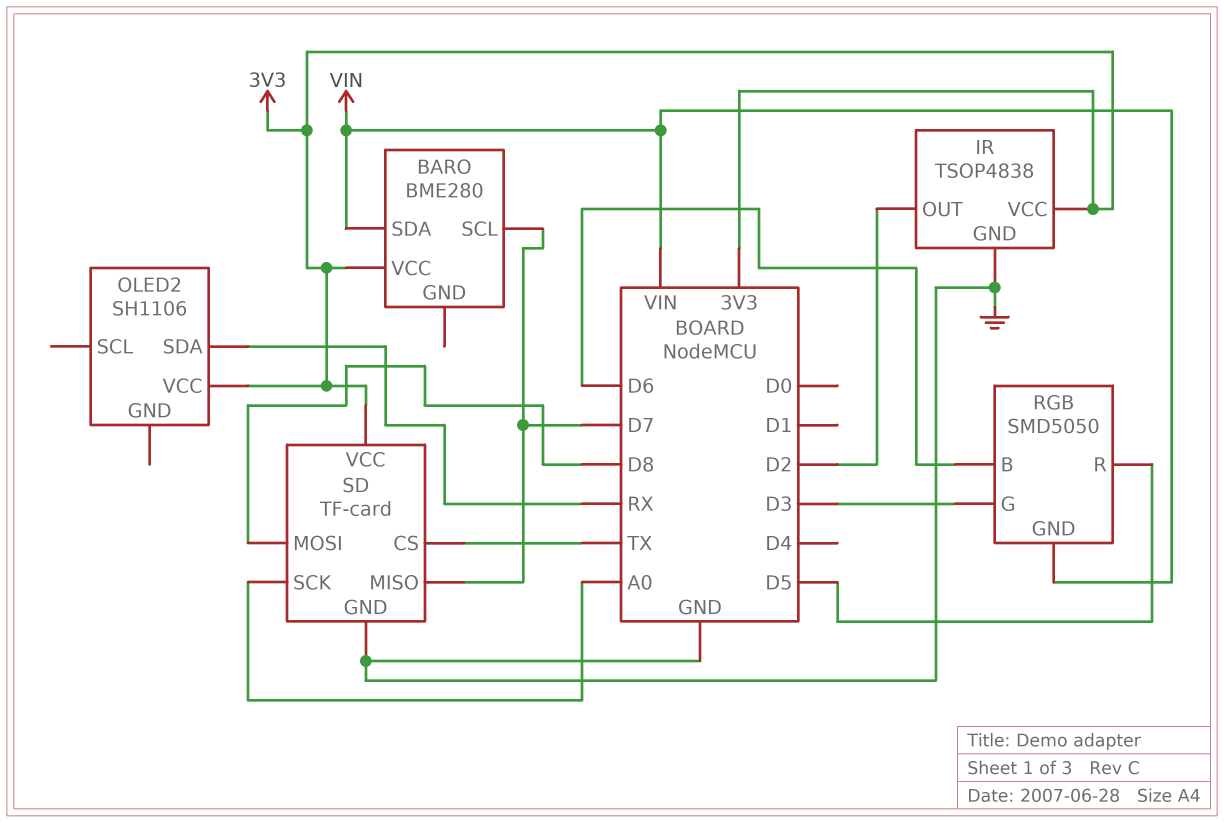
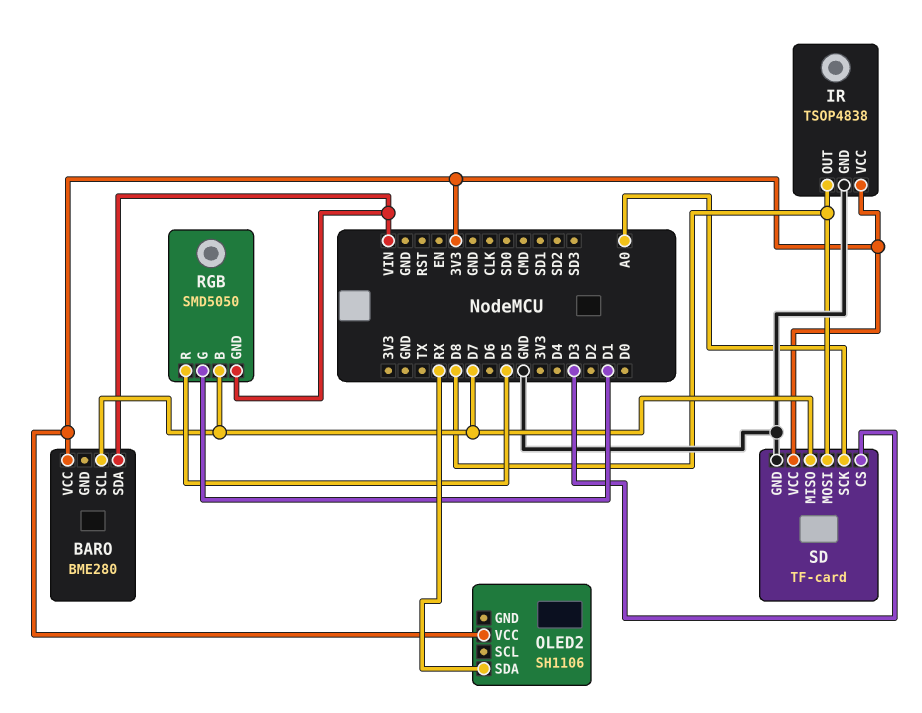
IR pin OUT: D2 -> D8
RGB pin B: D6 -> D7
RGB pin G: D3 -> D1
SD pin CS: TX -> D3

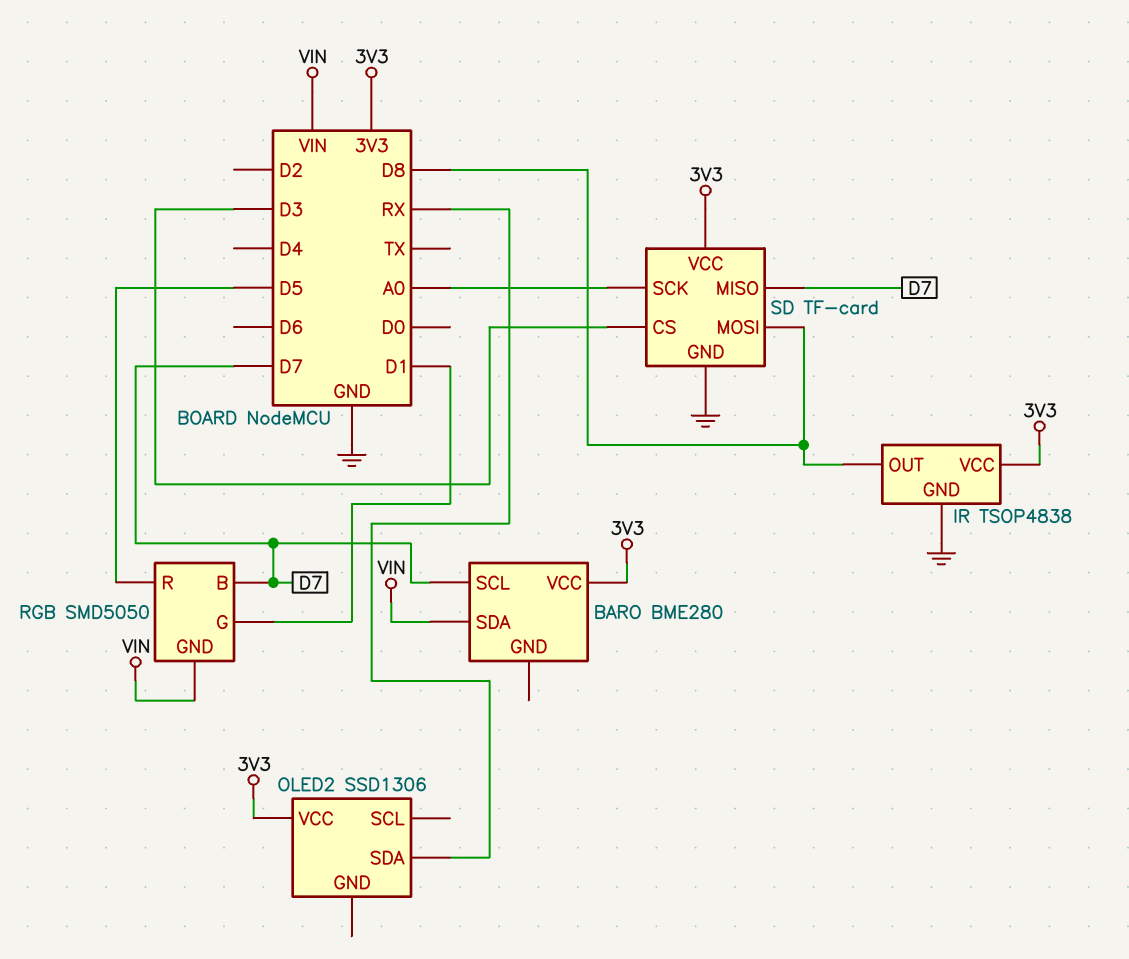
OLED2: SH1106 -> SSD1306

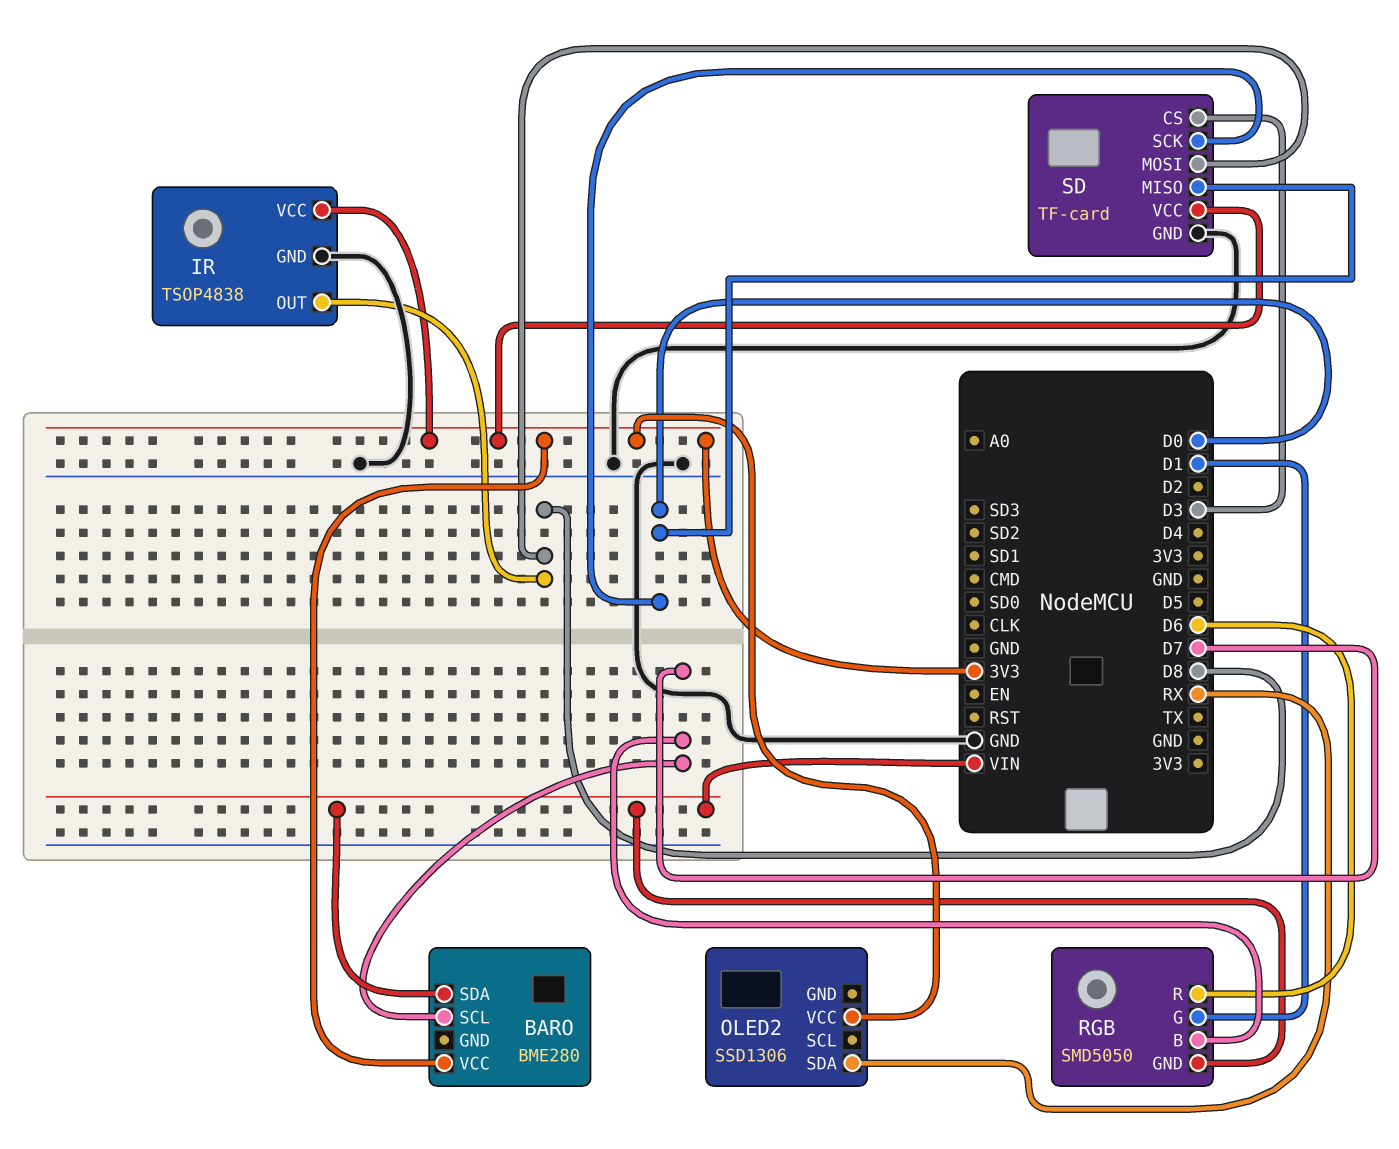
RGB pin R: D5 -> D6
SD pin MISO: D7 -> D0
SD pin SCK: A0 -> D0

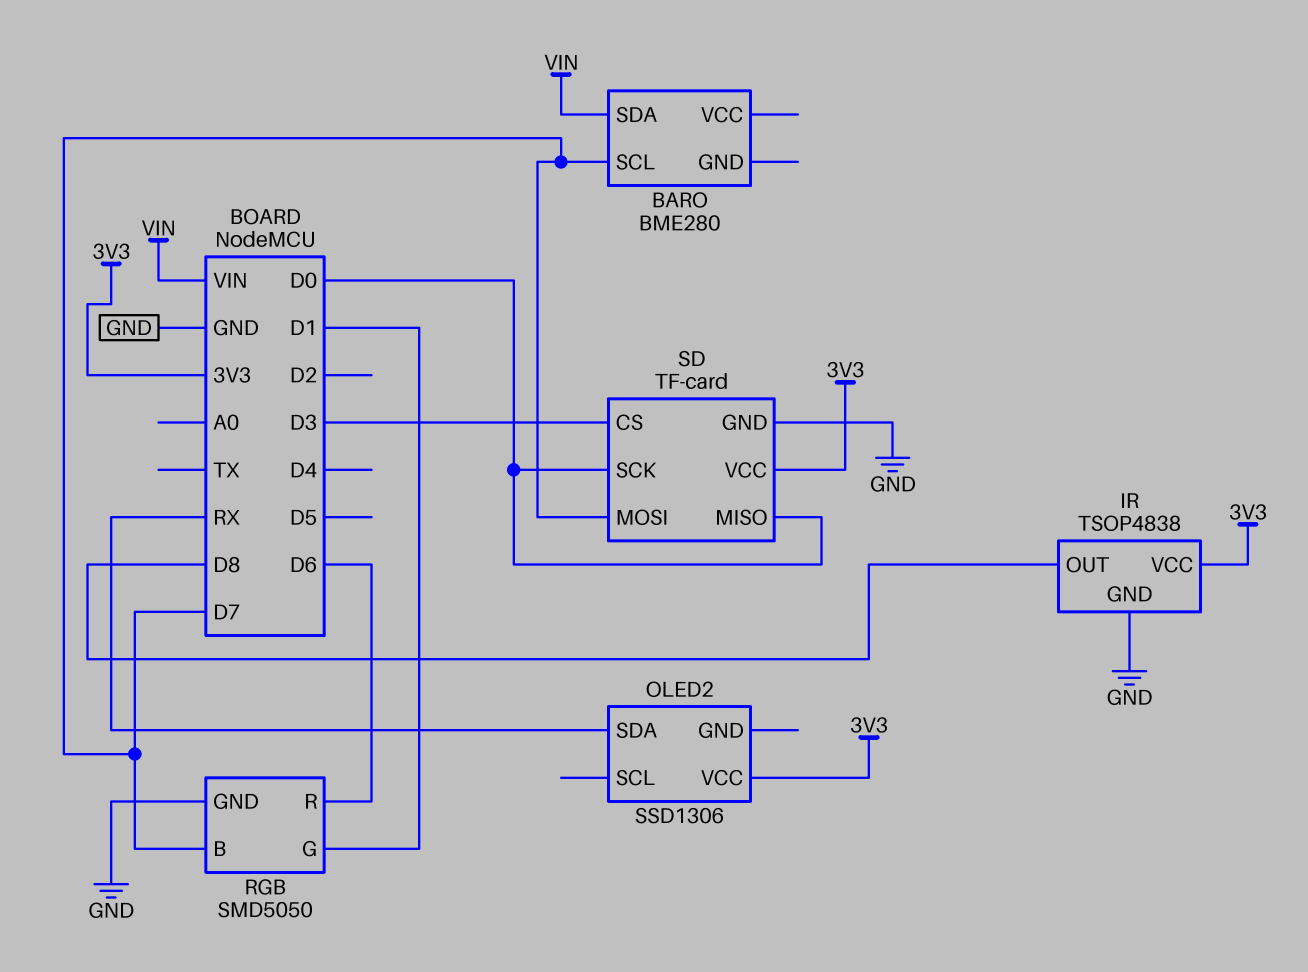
BARO pin VCC: 3V3 -> none
RGB pin GND: VIN -> GND
SD pin MOSI: D8 -> D7

